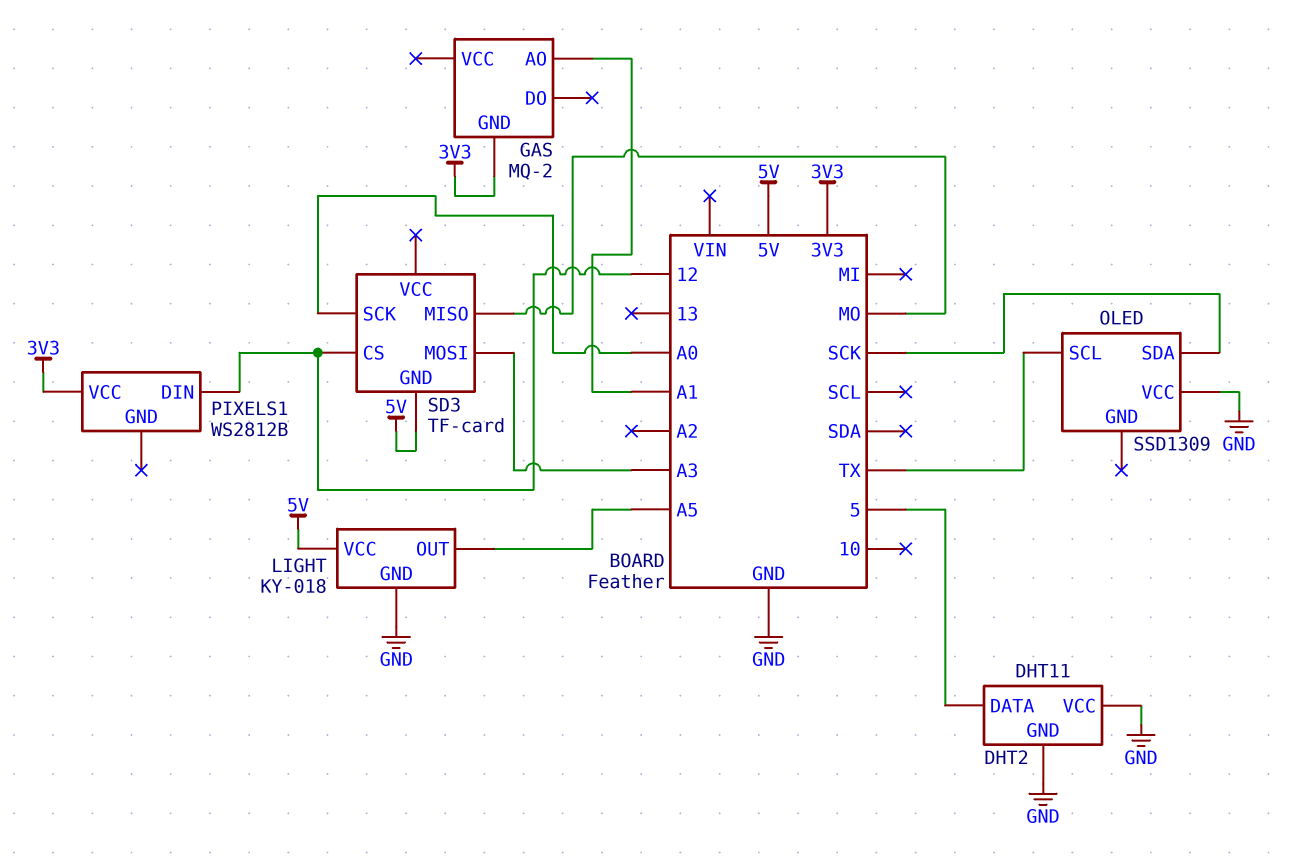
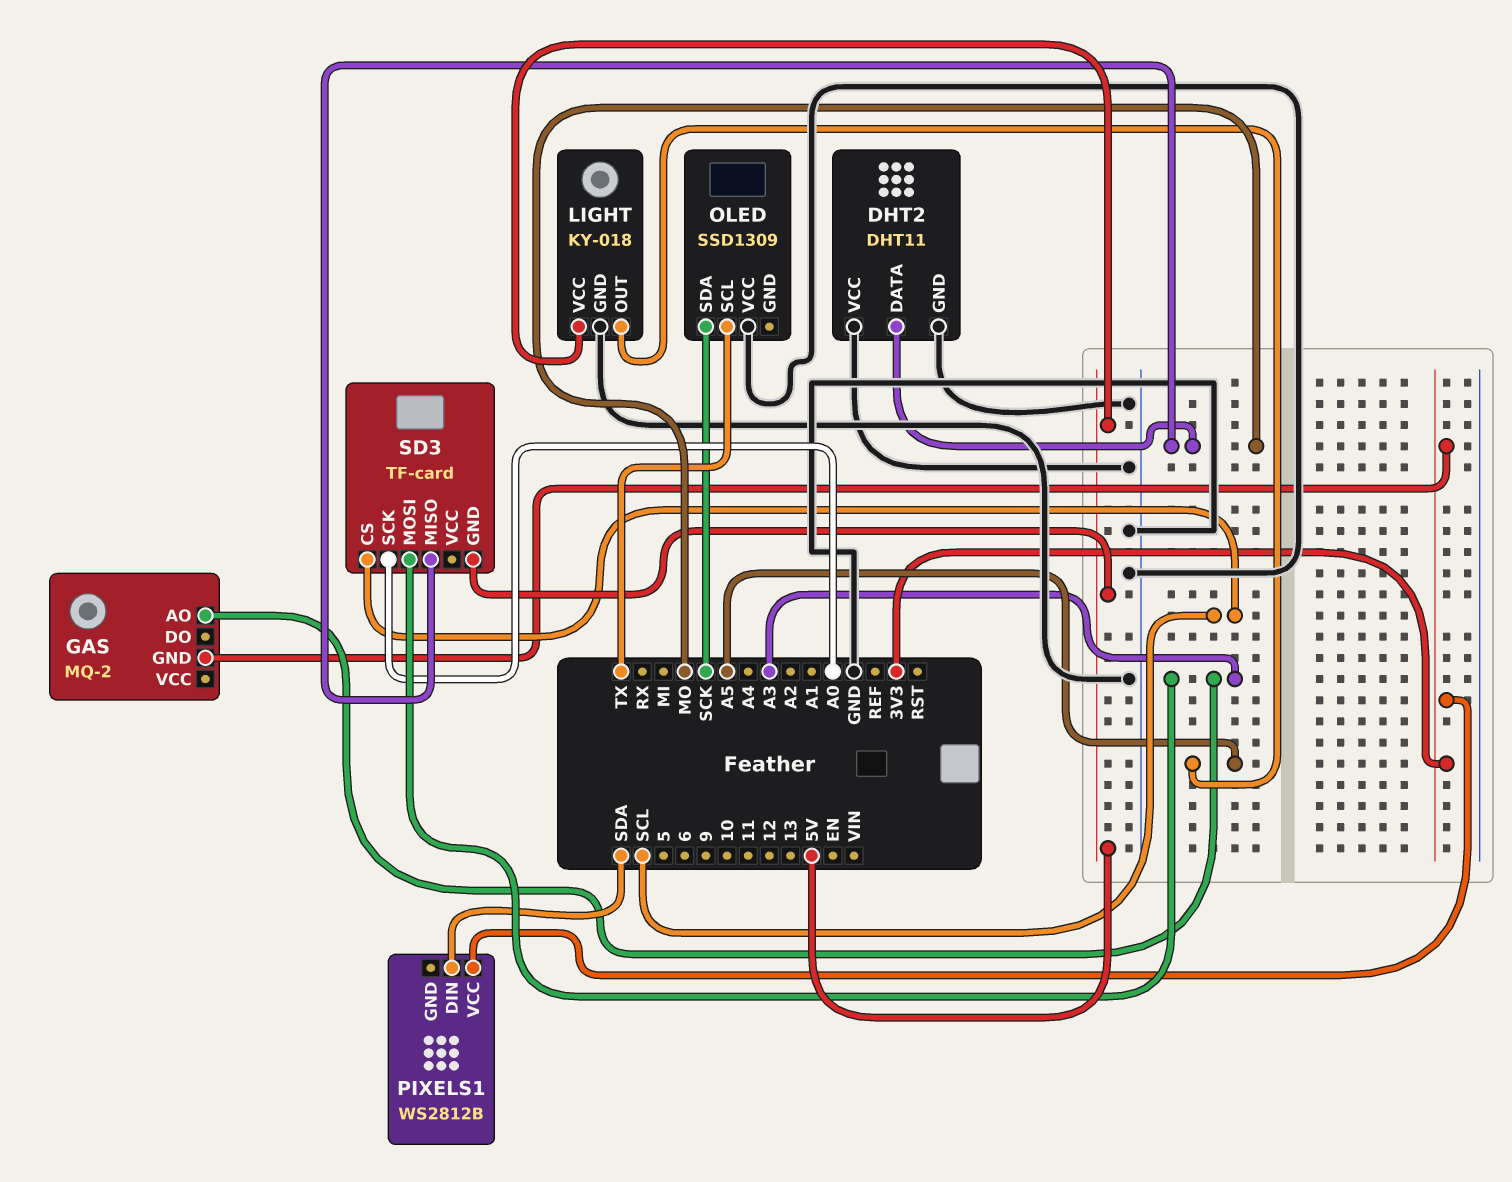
DHT2 pin DATA: 5 -> MO
GAS pin AO: A1 -> A3
PIXELS1 pin DIN: 12 -> SDA
SD3 pin CS: 12 -> SCL

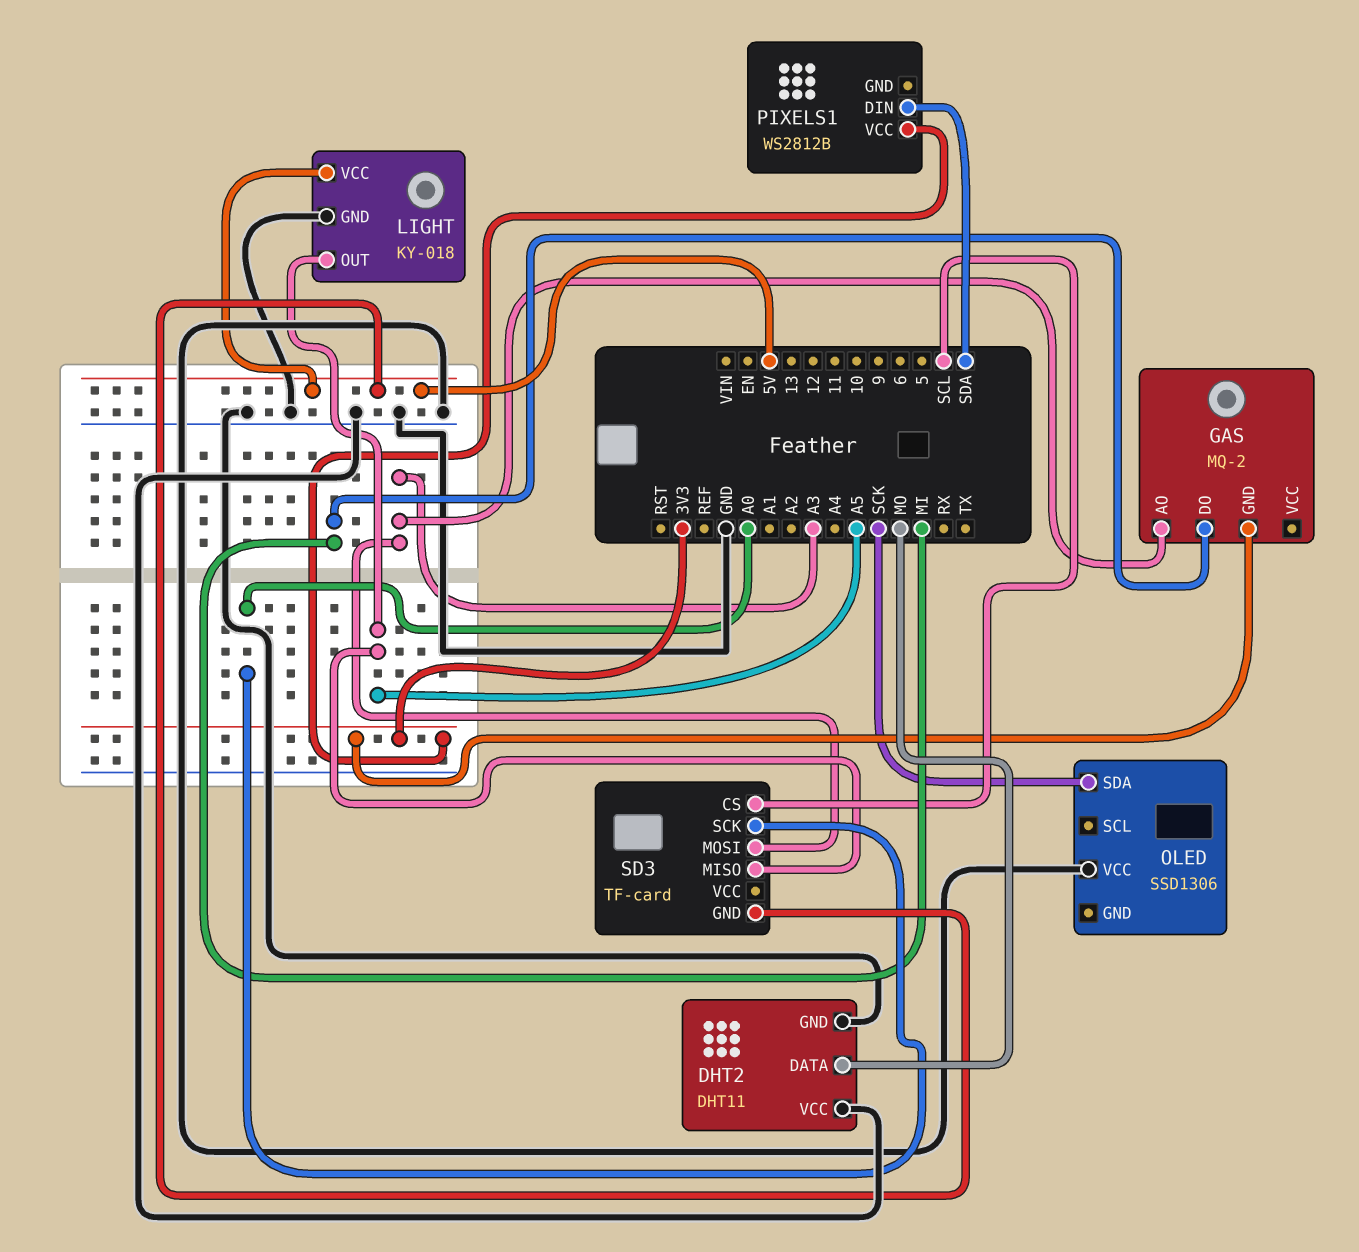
GAS pin DO: none -> MI
OLED: SSD1309 -> SSD1306
OLED pin SCL: TX -> none
SD3 pin MISO: MO -> A5

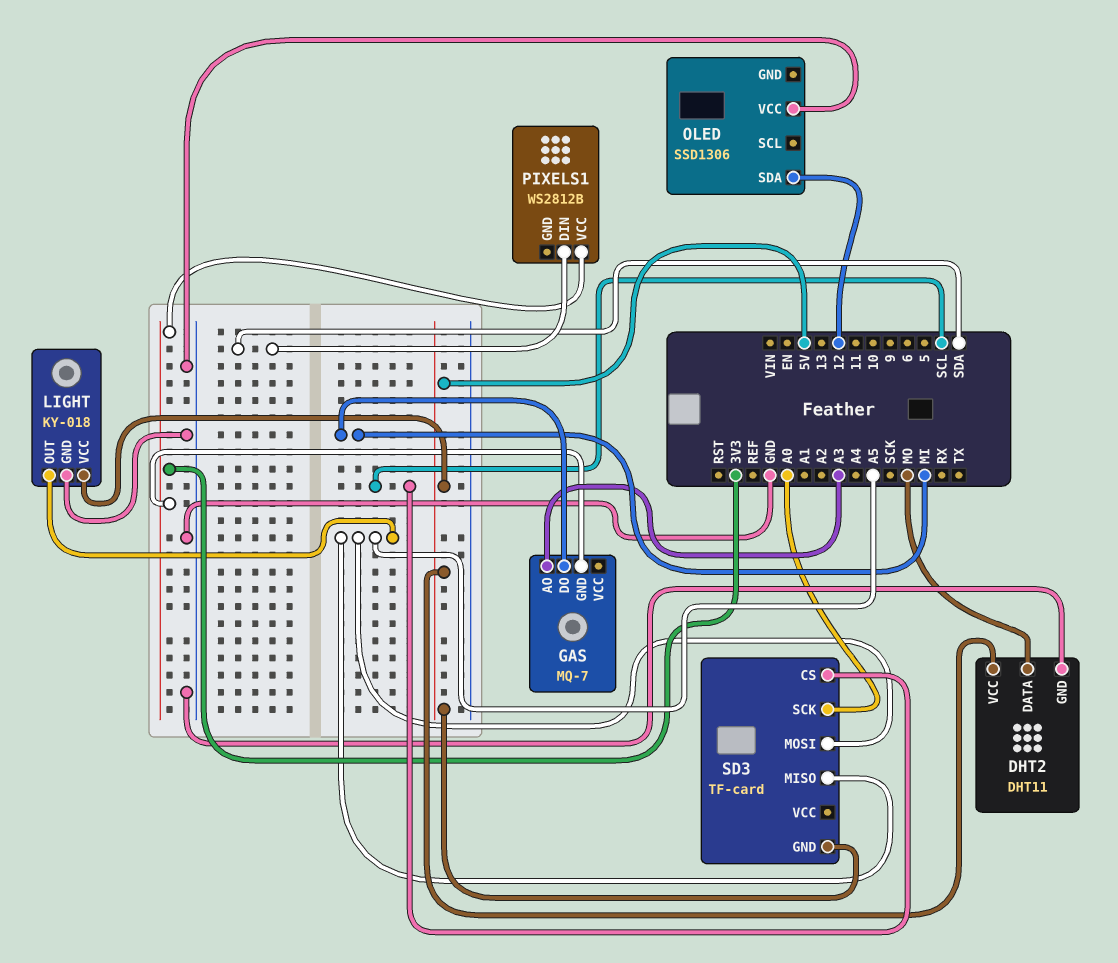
DHT2 pin VCC: GND -> 5V
GAS: MQ-2 -> MQ-7
OLED pin SDA: SCK -> 12
SD3 pin MOSI: A3 -> A5

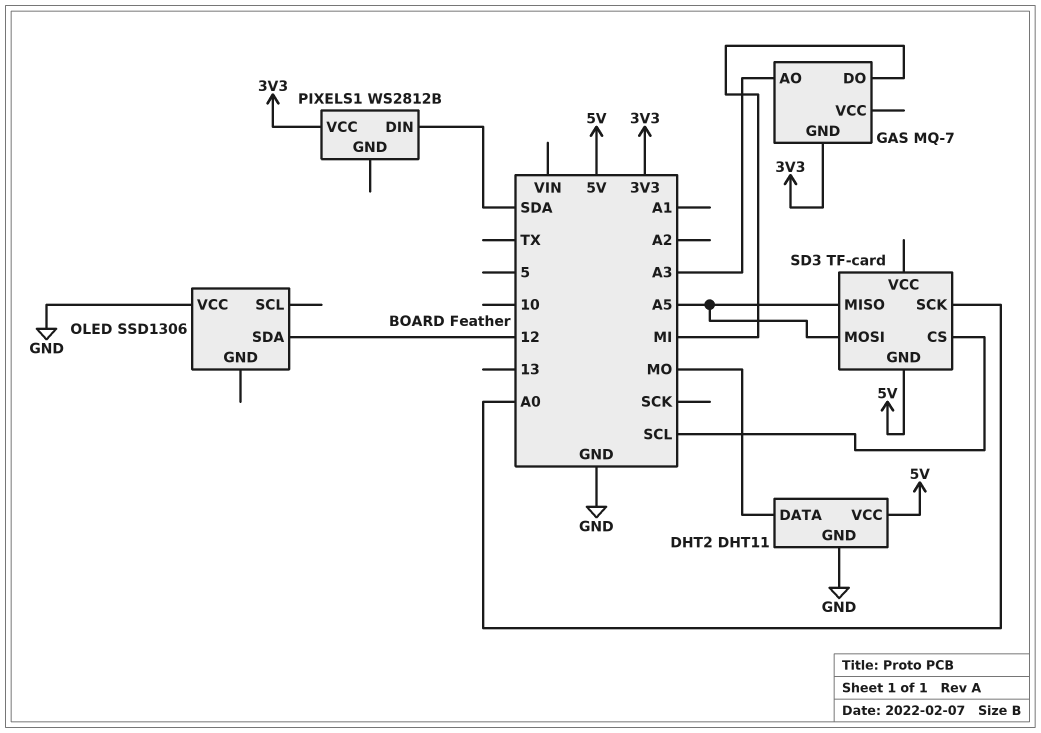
LIGHT: KY-018 -> none
LIGHT pin GND: GND -> none
LIGHT pin OUT: A5 -> none
LIGHT pin VCC: 5V -> none

